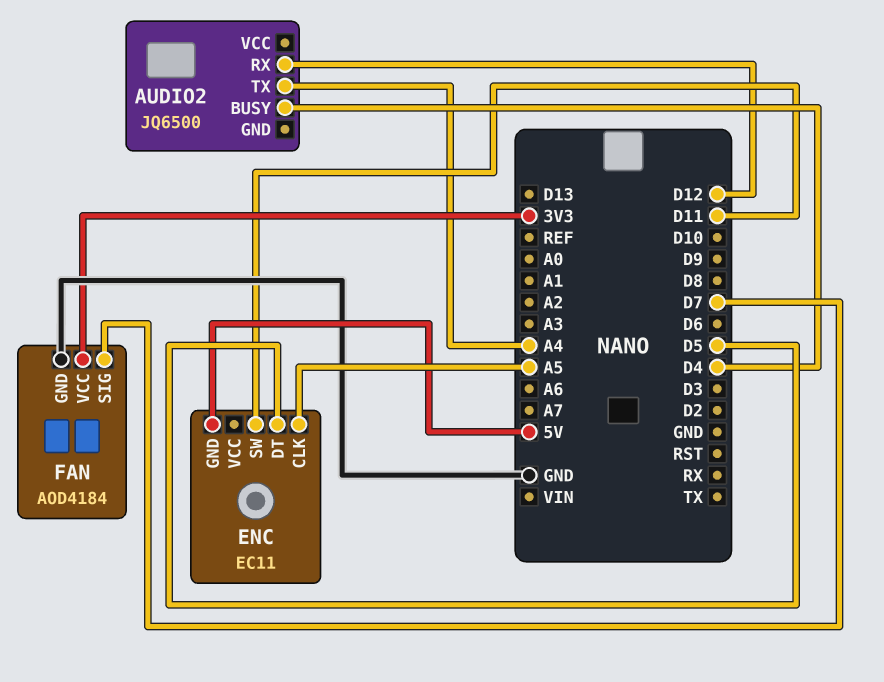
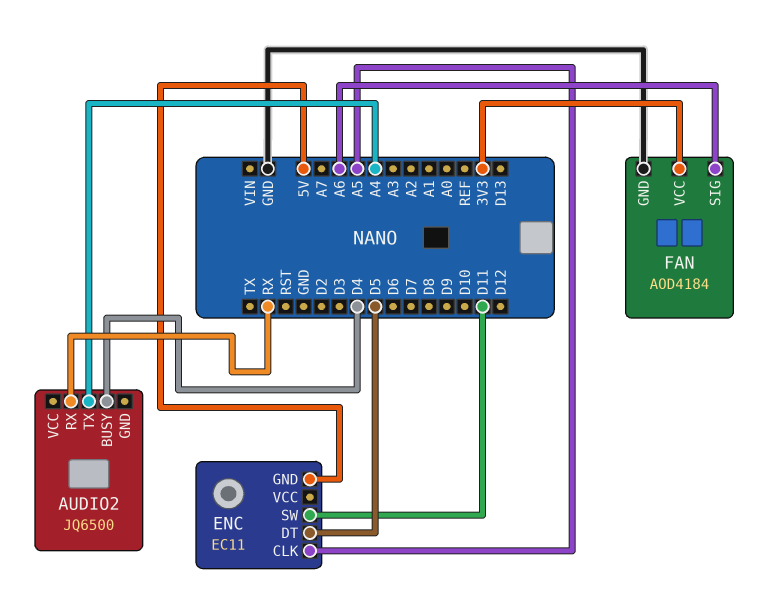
AUDIO2 pin RX: D12 -> RX
FAN pin SIG: D7 -> A6

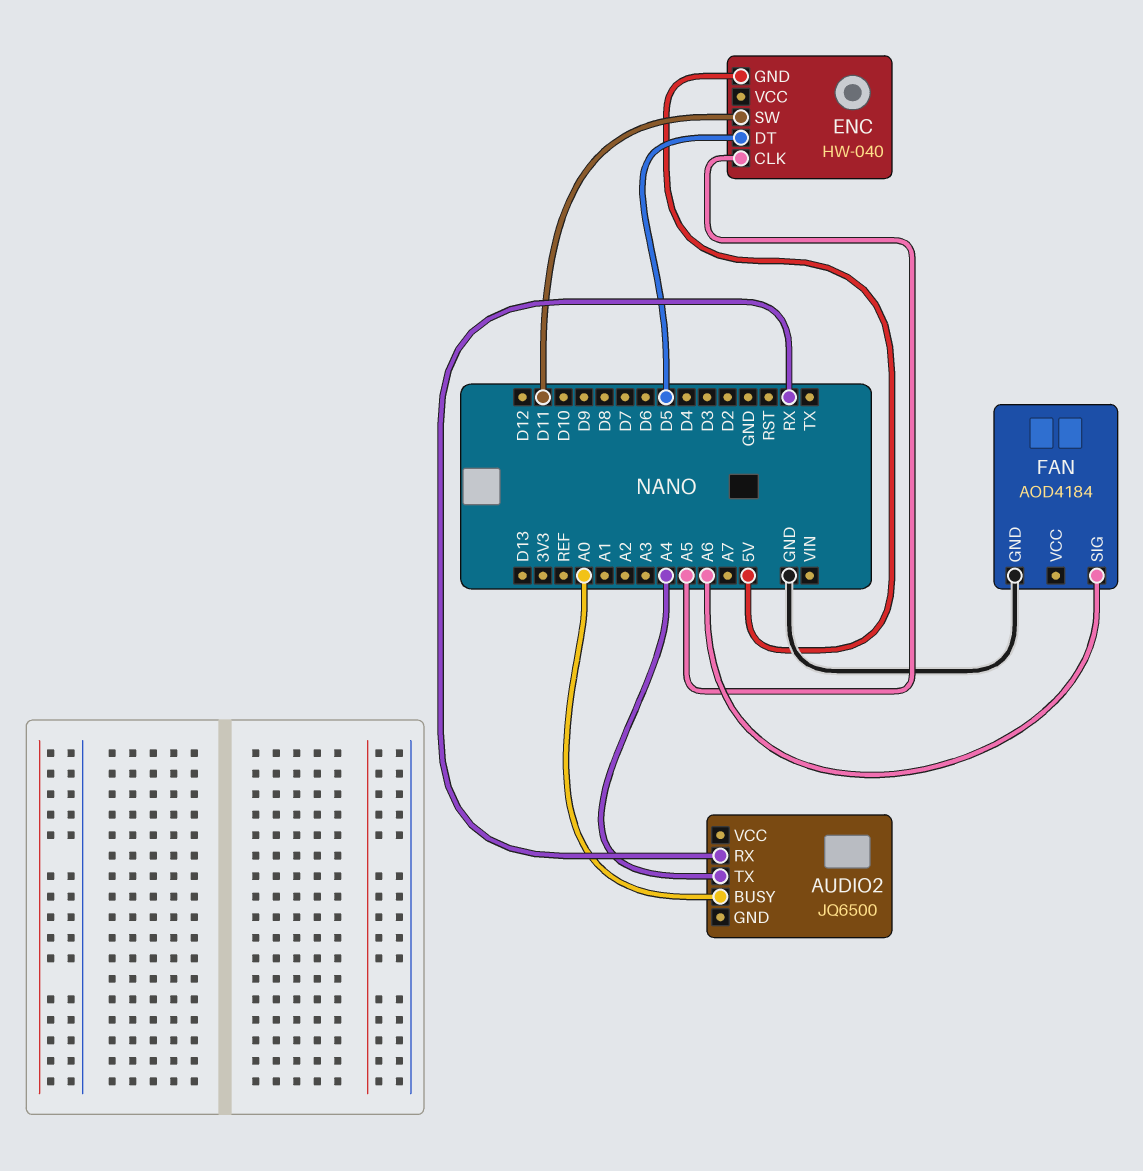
AUDIO2 pin BUSY: D4 -> A0
ENC: EC11 -> HW-040
FAN pin VCC: 3V3 -> none

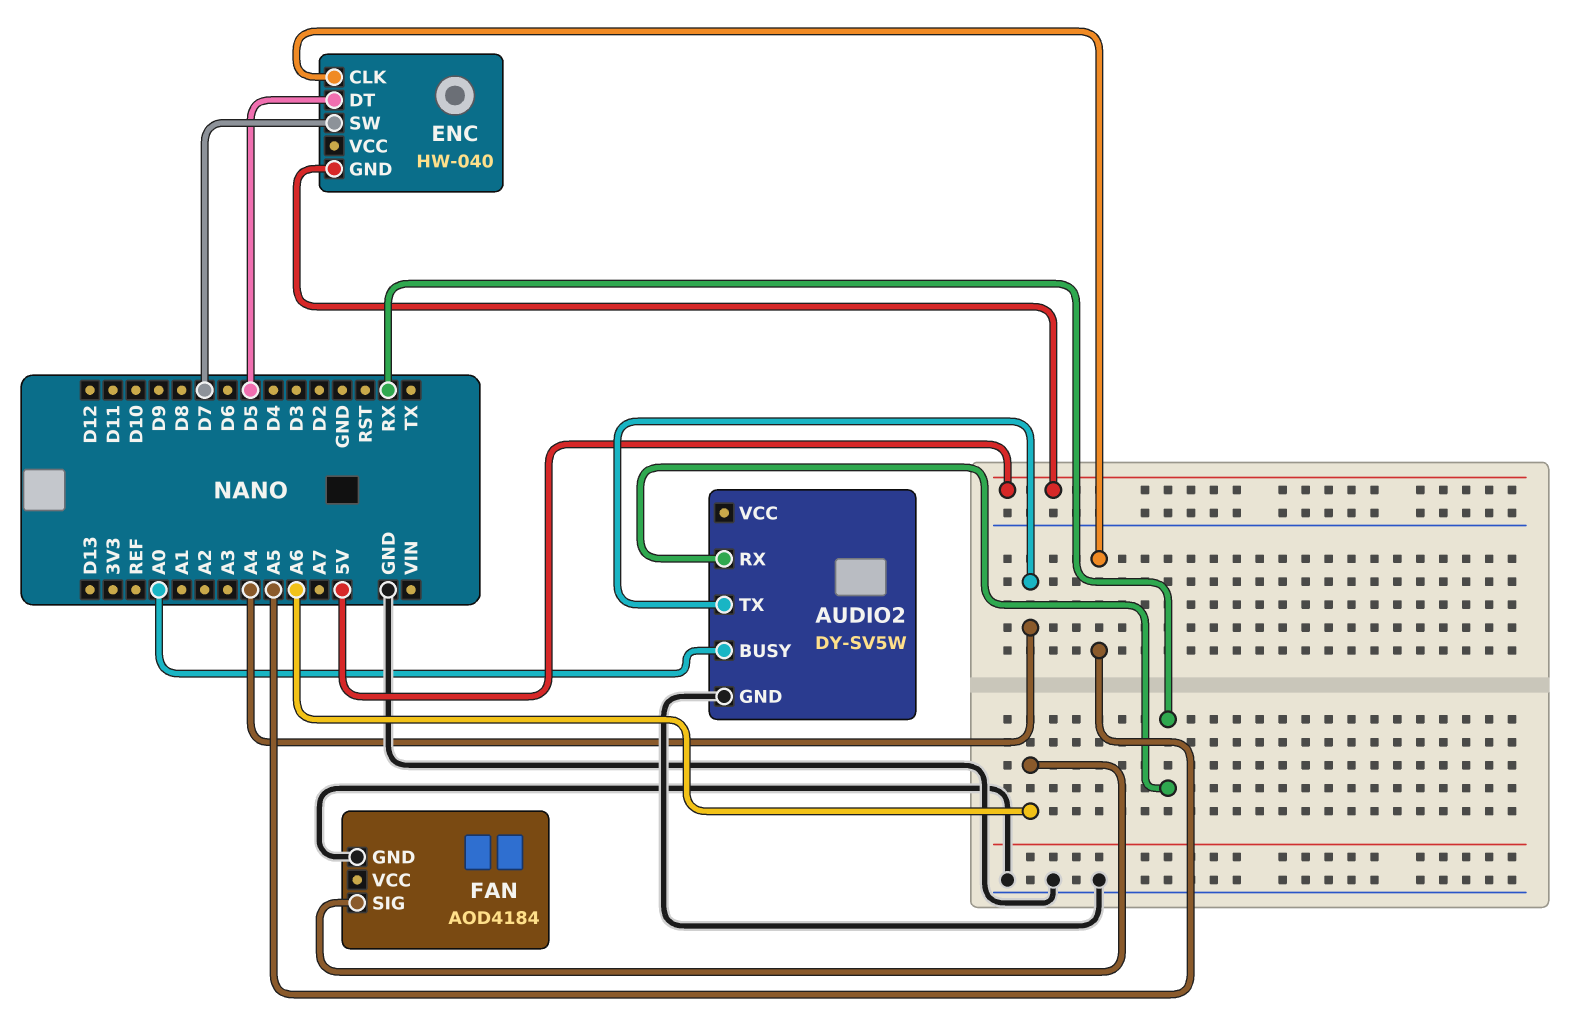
AUDIO2: JQ6500 -> DY-SV5W
AUDIO2 pin GND: none -> GND
ENC pin SW: D11 -> D7

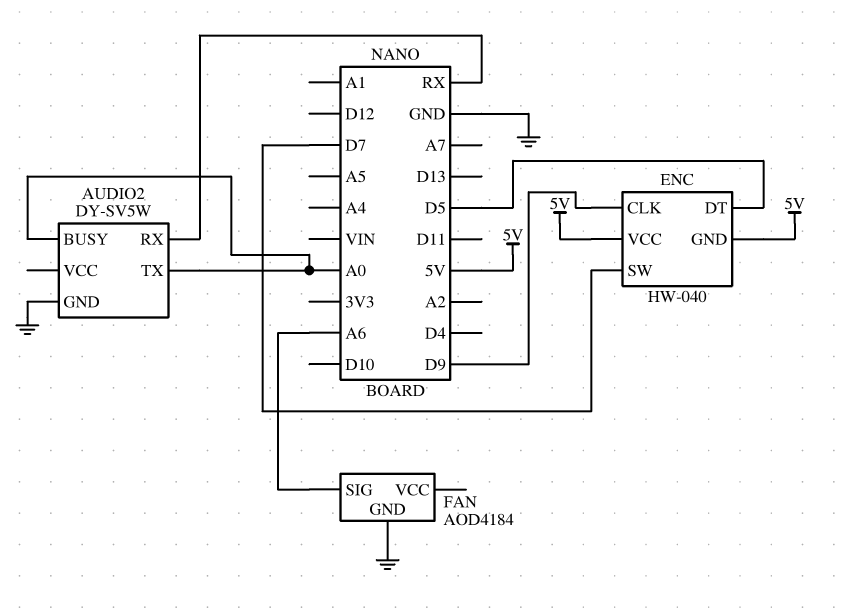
AUDIO2 pin TX: A4 -> A0
ENC pin CLK: A5 -> D9
ENC pin VCC: none -> 5V

